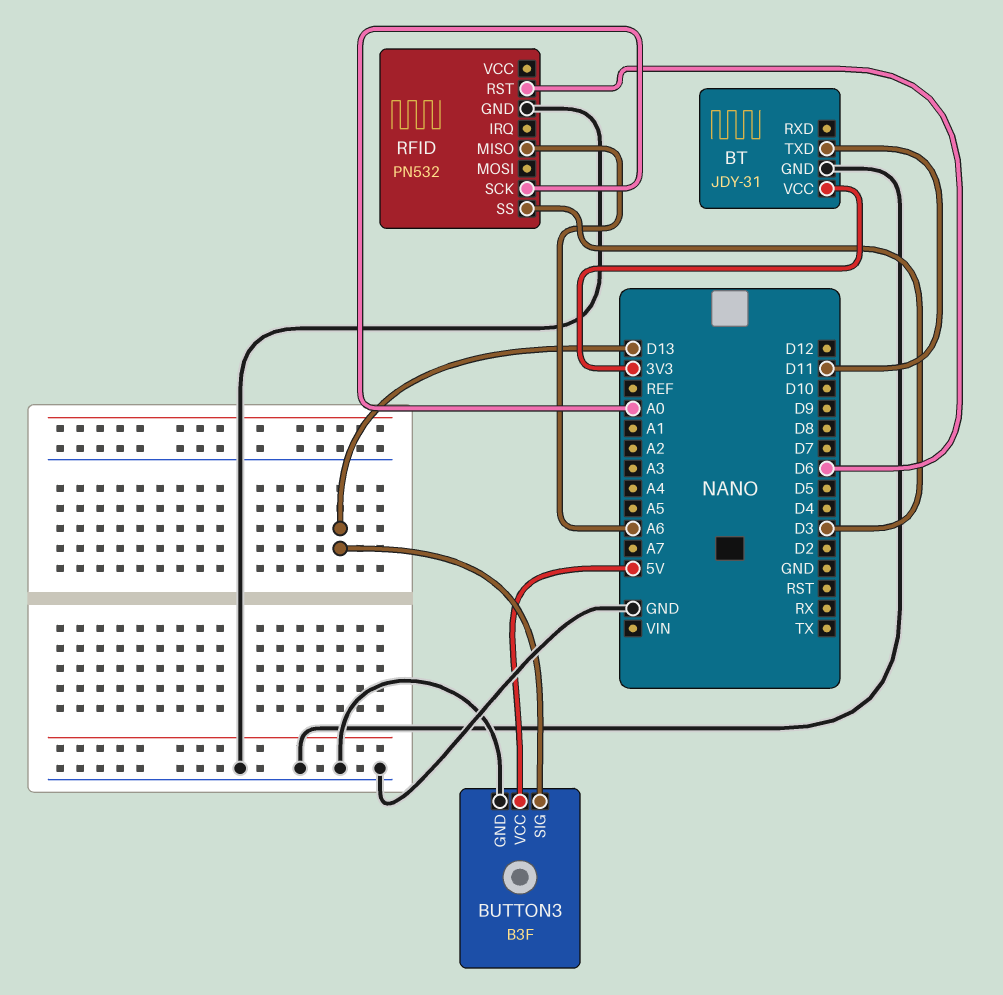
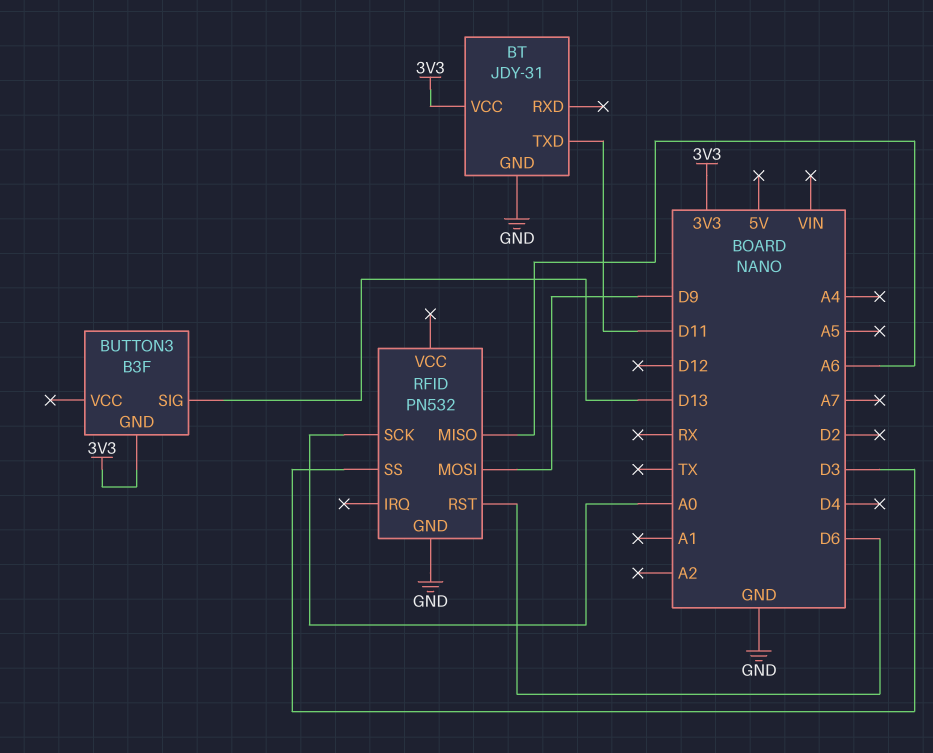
BUTTON3 pin GND: GND -> 3V3
BUTTON3 pin VCC: 5V -> none
RFID pin MOSI: none -> D9

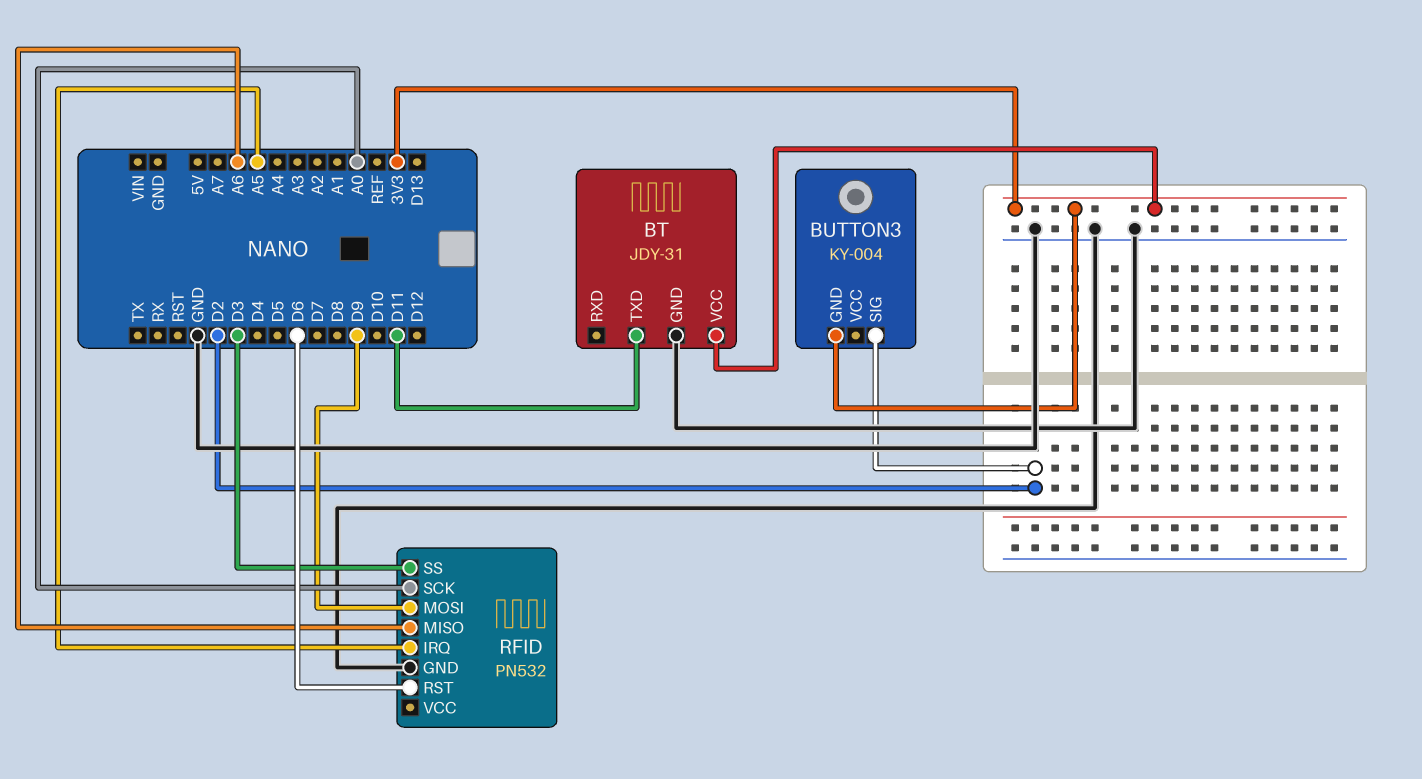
BUTTON3: B3F -> KY-004
BUTTON3 pin SIG: D13 -> D2
RFID pin IRQ: none -> A5

